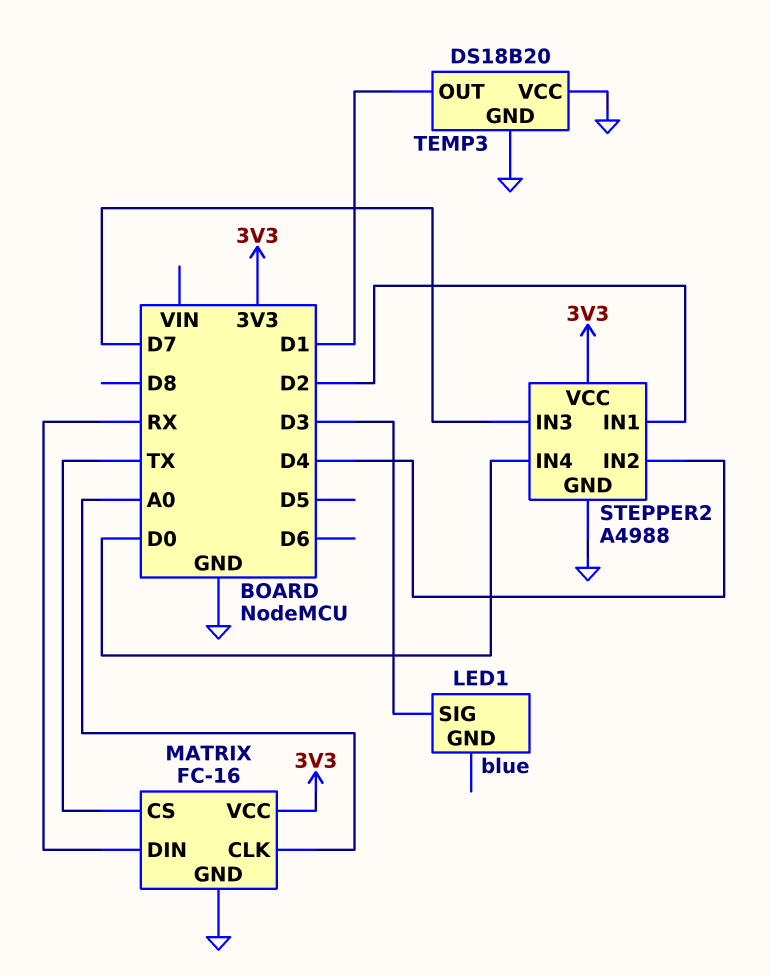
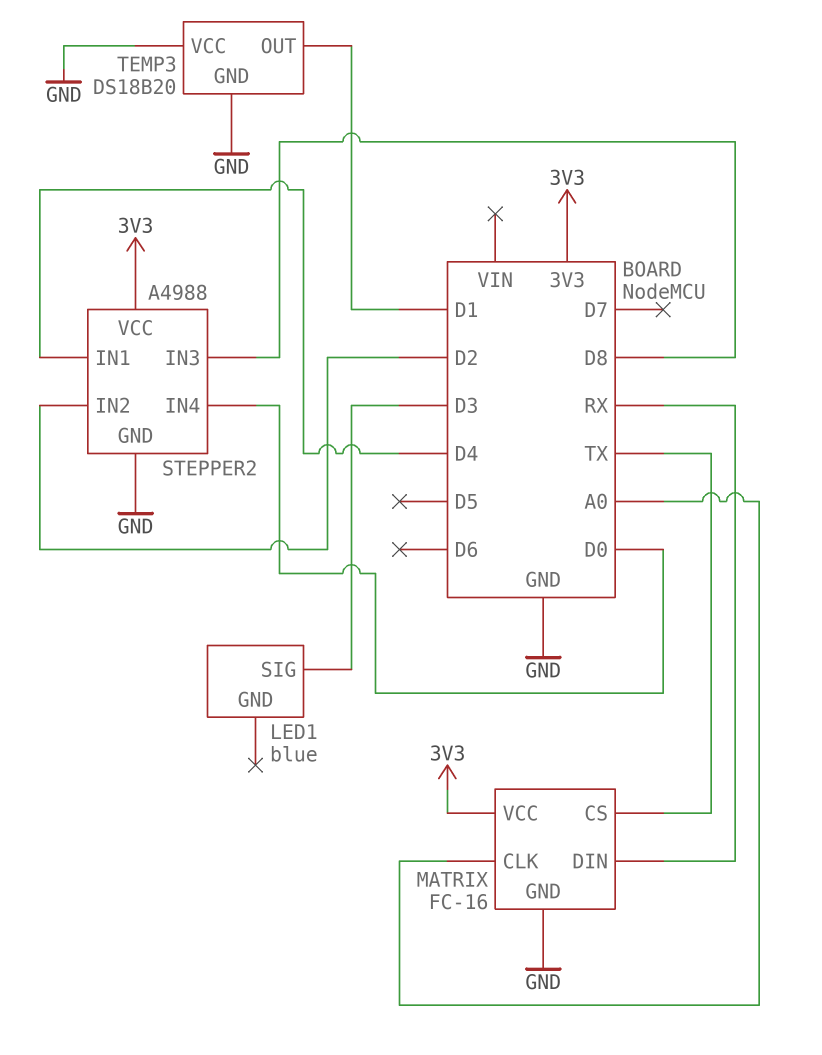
STEPPER2 pin IN1: D2 -> D4
STEPPER2 pin IN2: D4 -> D2
STEPPER2 pin IN3: D7 -> D8

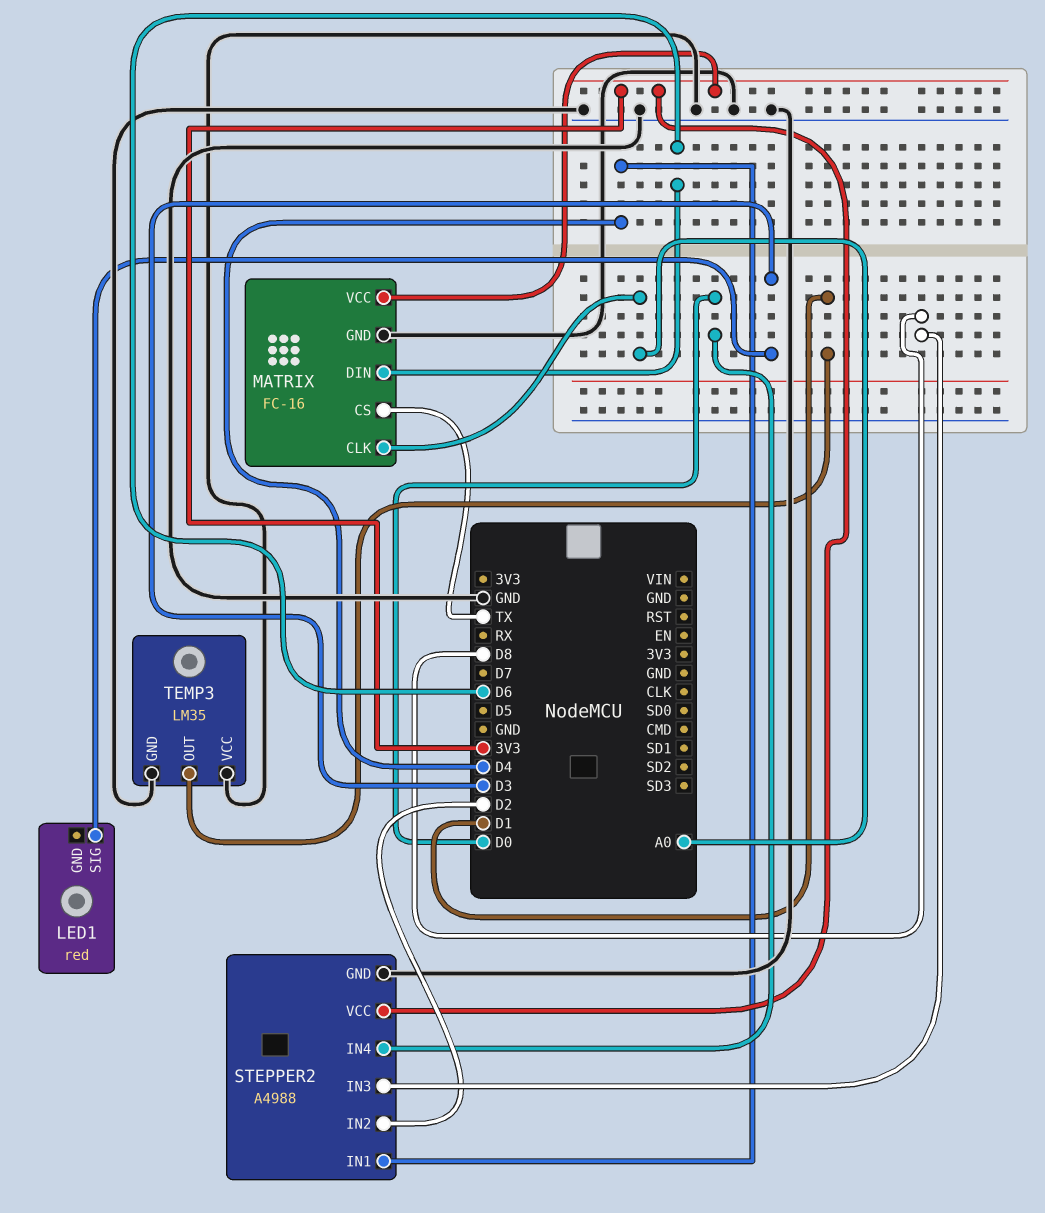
LED1: blue -> red
MATRIX pin DIN: RX -> D6
TEMP3: DS18B20 -> LM35

